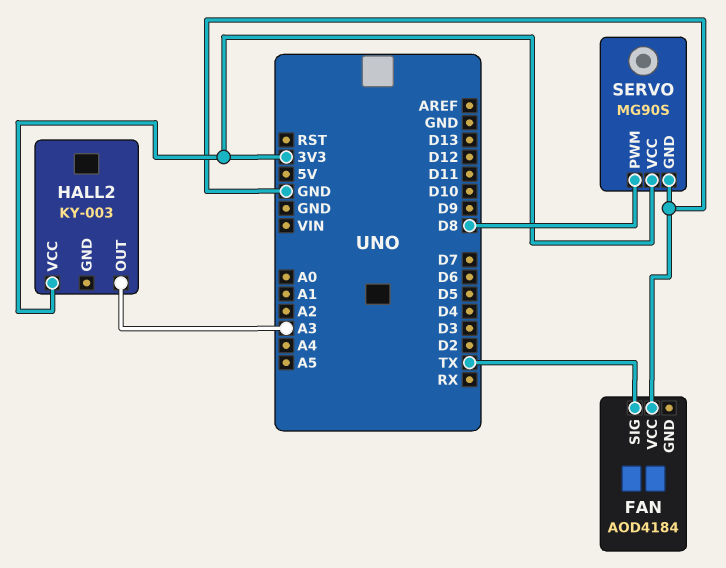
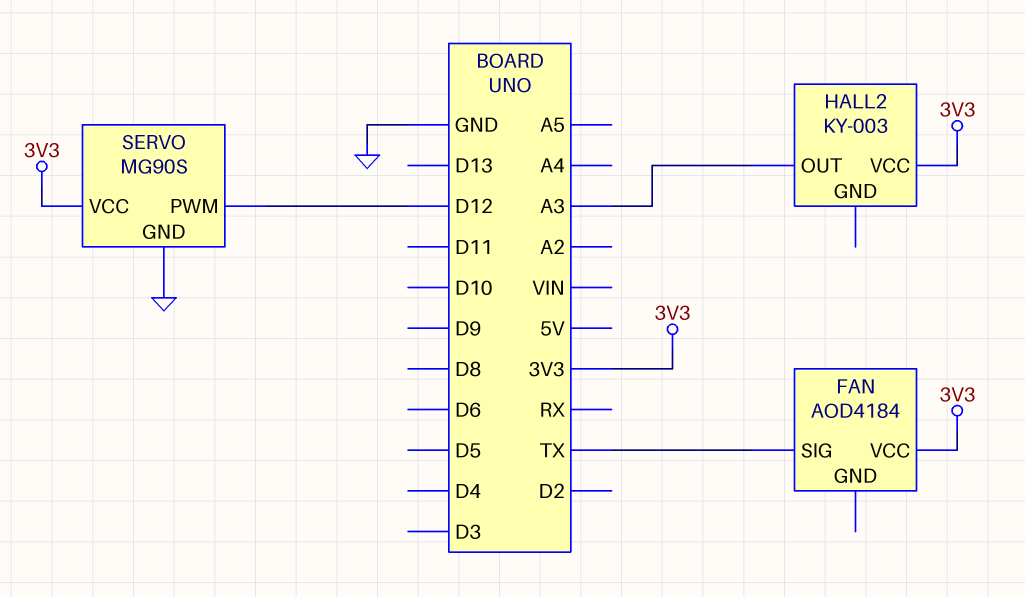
FAN pin VCC: GND -> 3V3
SERVO pin PWM: D8 -> D12

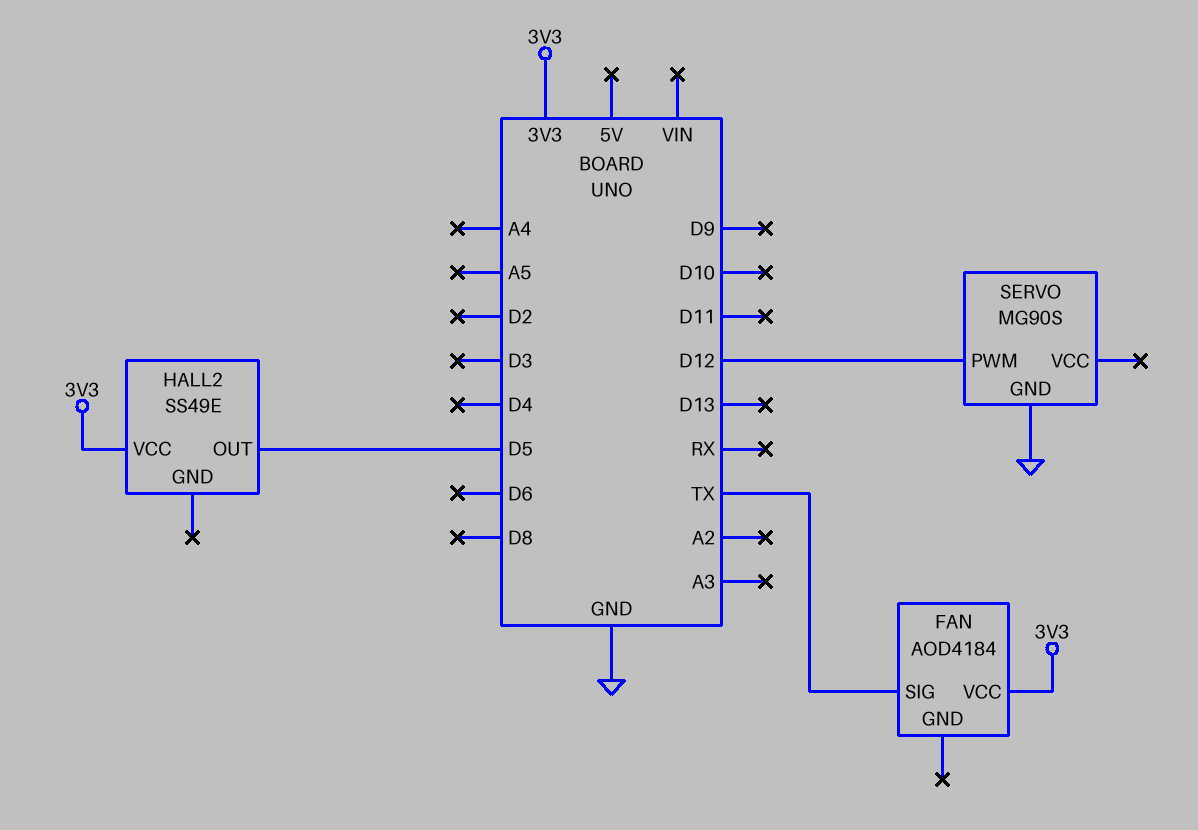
HALL2: KY-003 -> SS49E
HALL2 pin OUT: A3 -> D5
SERVO pin VCC: 3V3 -> none

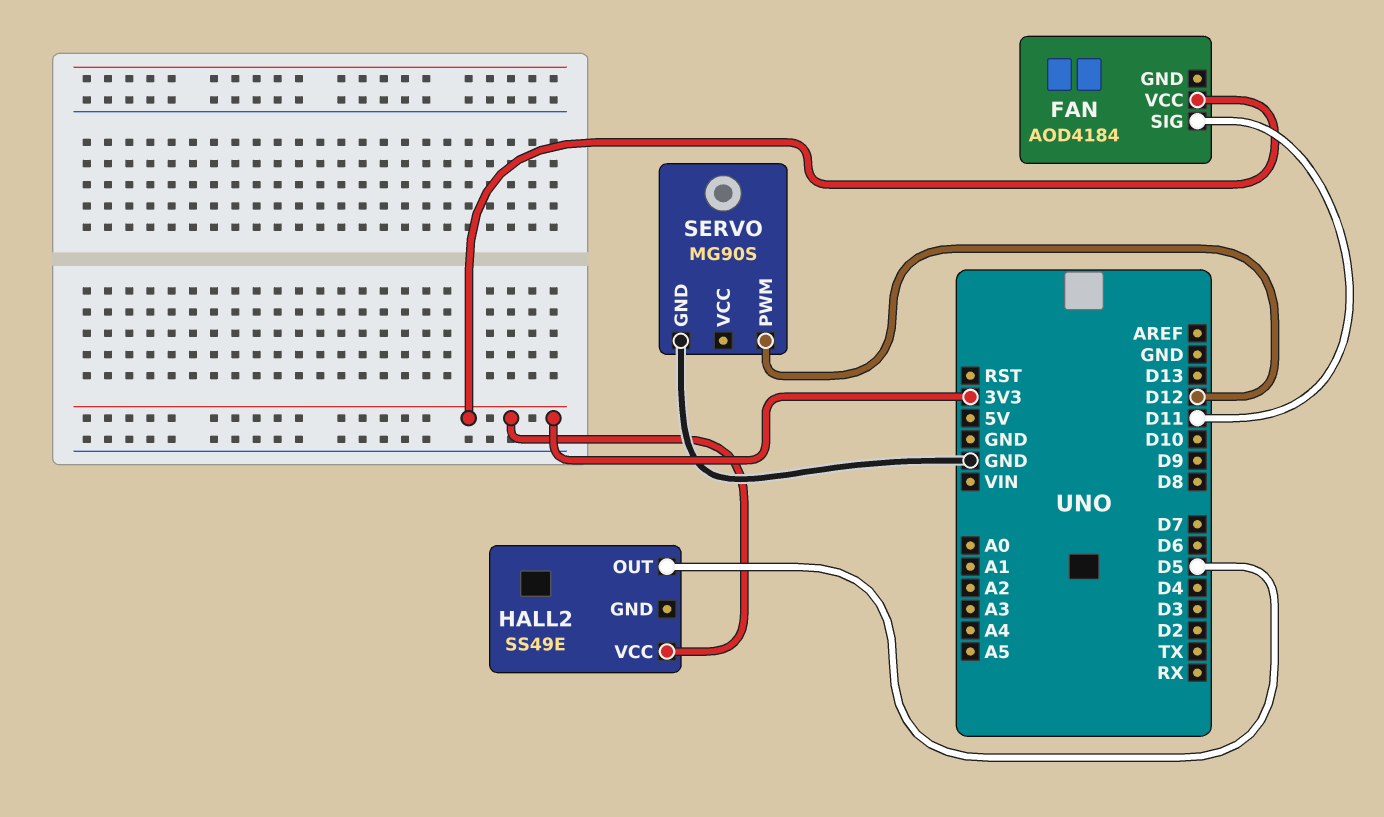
FAN pin SIG: TX -> D11

